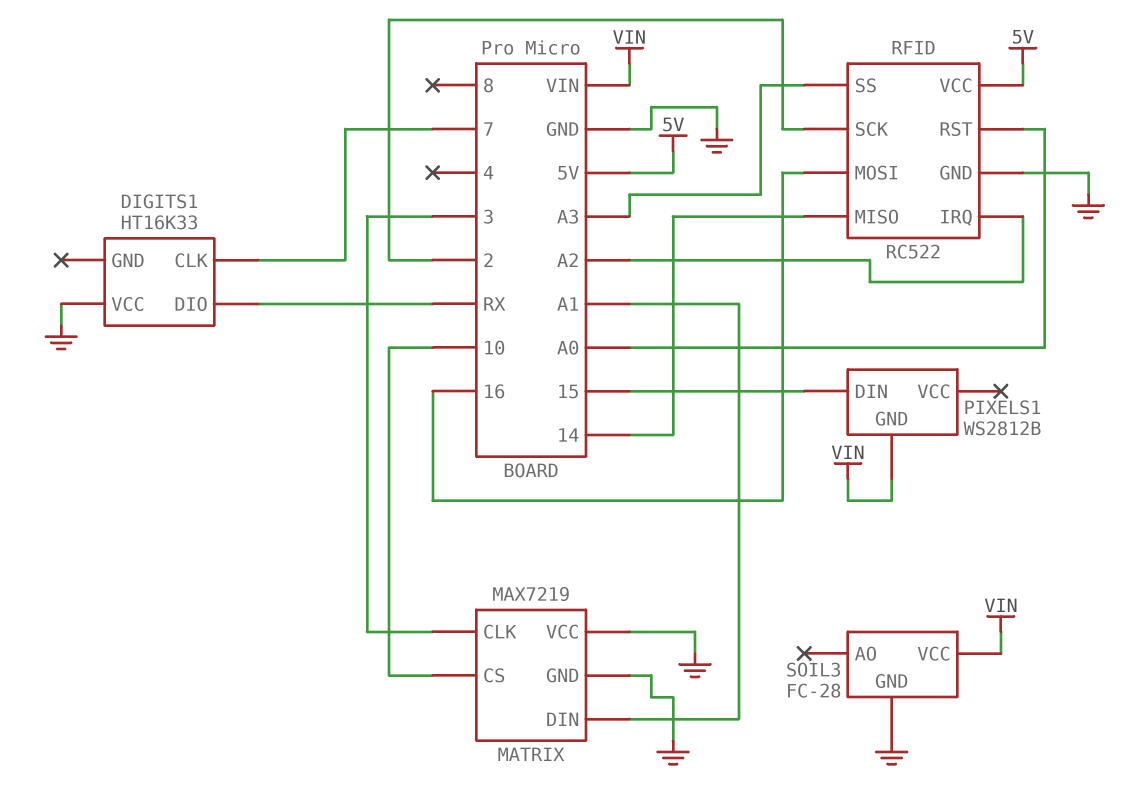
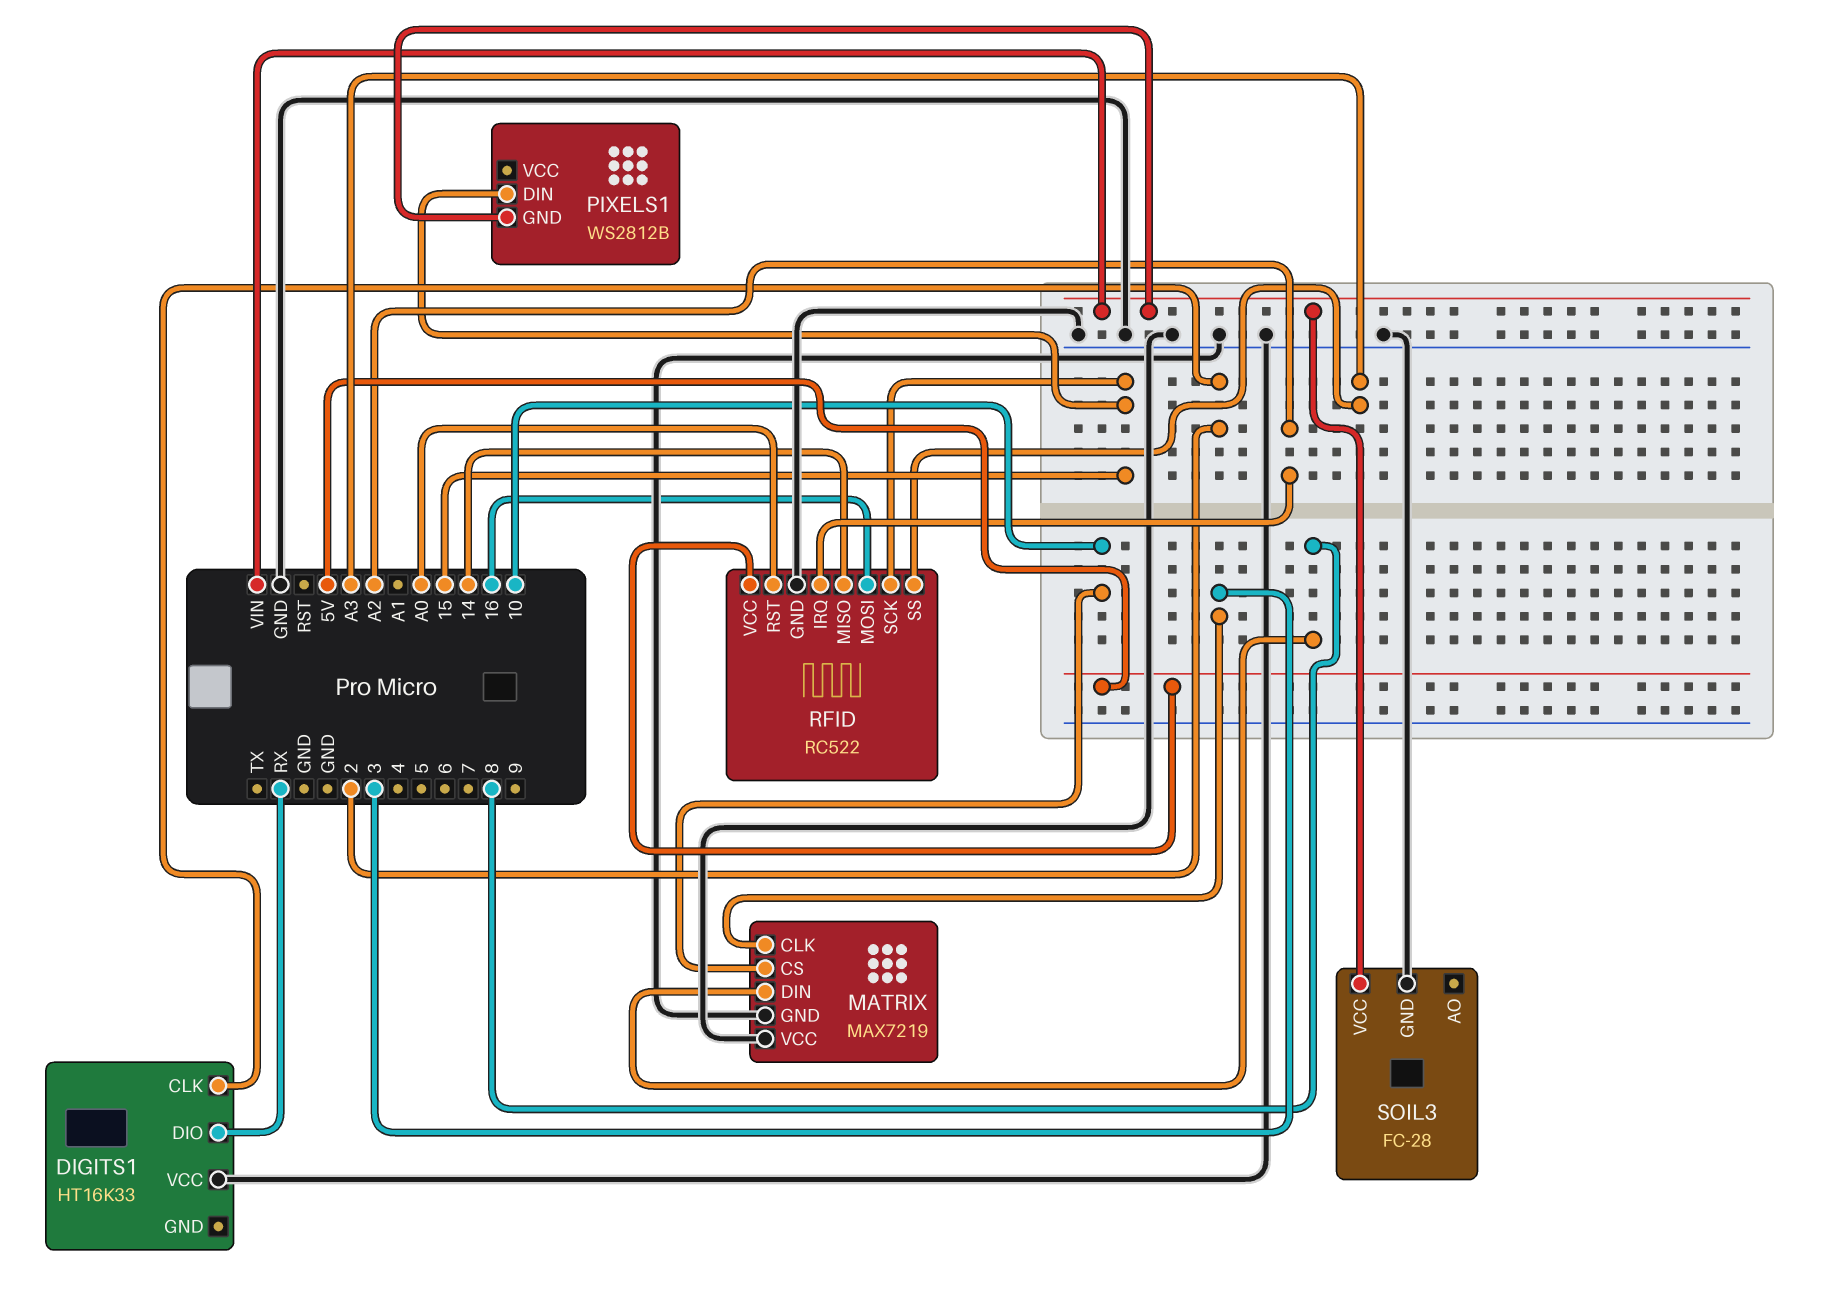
DIGITS1 pin CLK: 7 -> 2
MATRIX pin DIN: A1 -> 8
RFID pin SCK: 2 -> 15

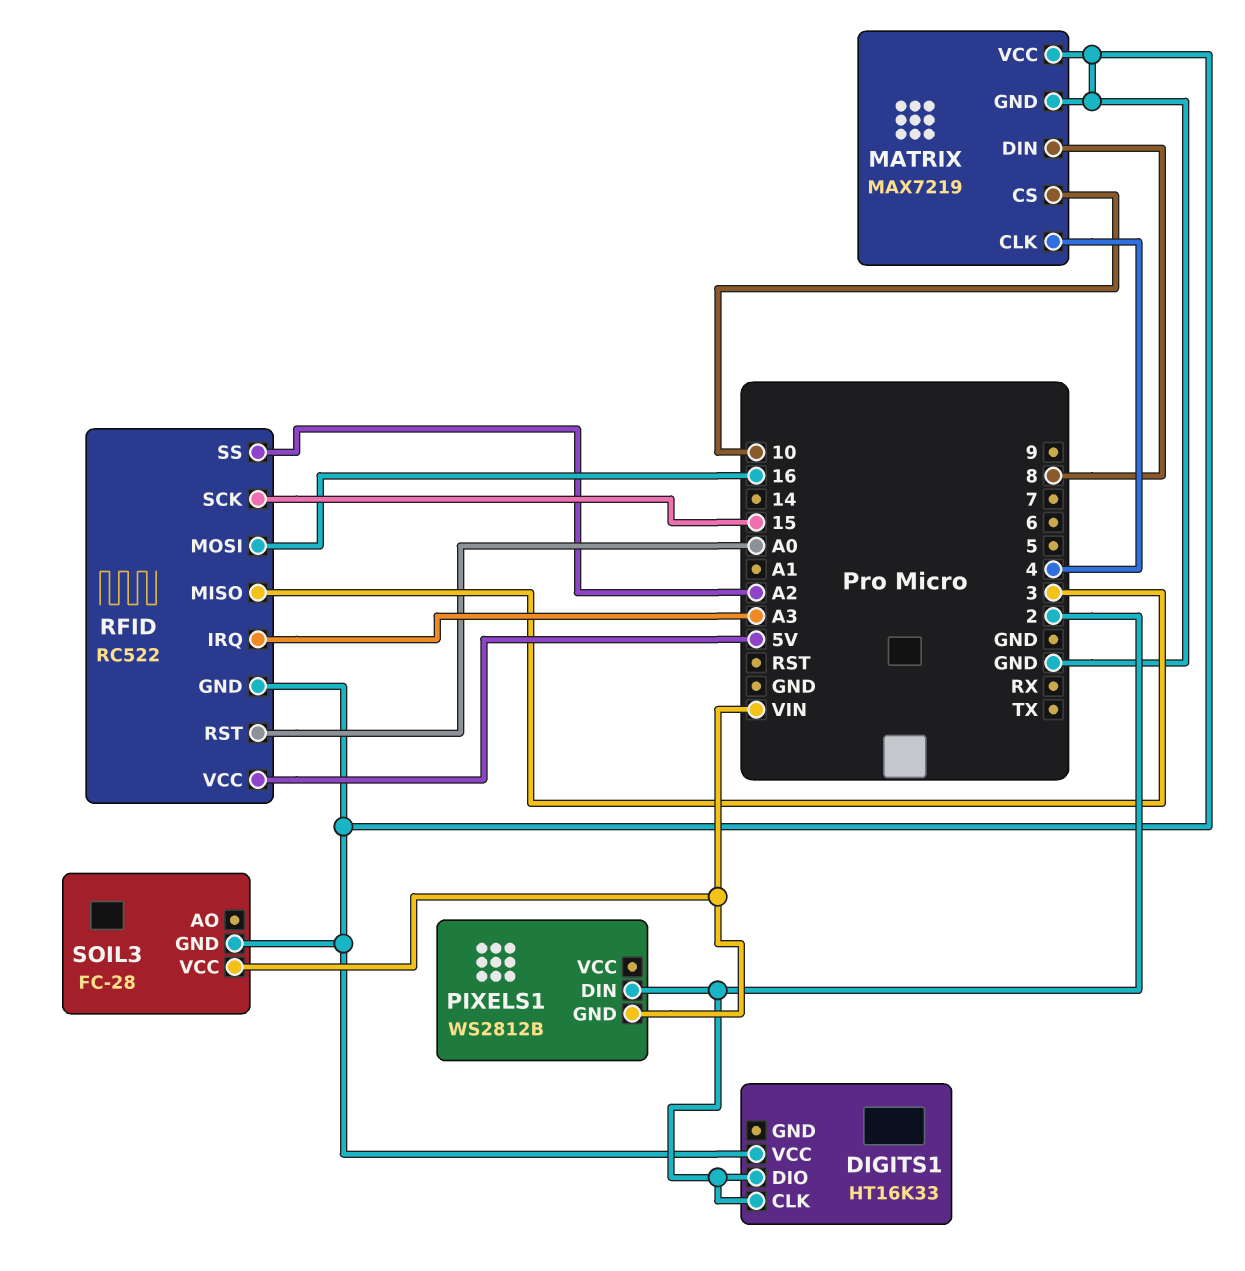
DIGITS1 pin DIO: RX -> 2
MATRIX pin CLK: 3 -> 4
PIXELS1 pin DIN: 15 -> 2
RFID pin IRQ: A2 -> A3
RFID pin MISO: 14 -> 3
RFID pin SS: A3 -> A2

